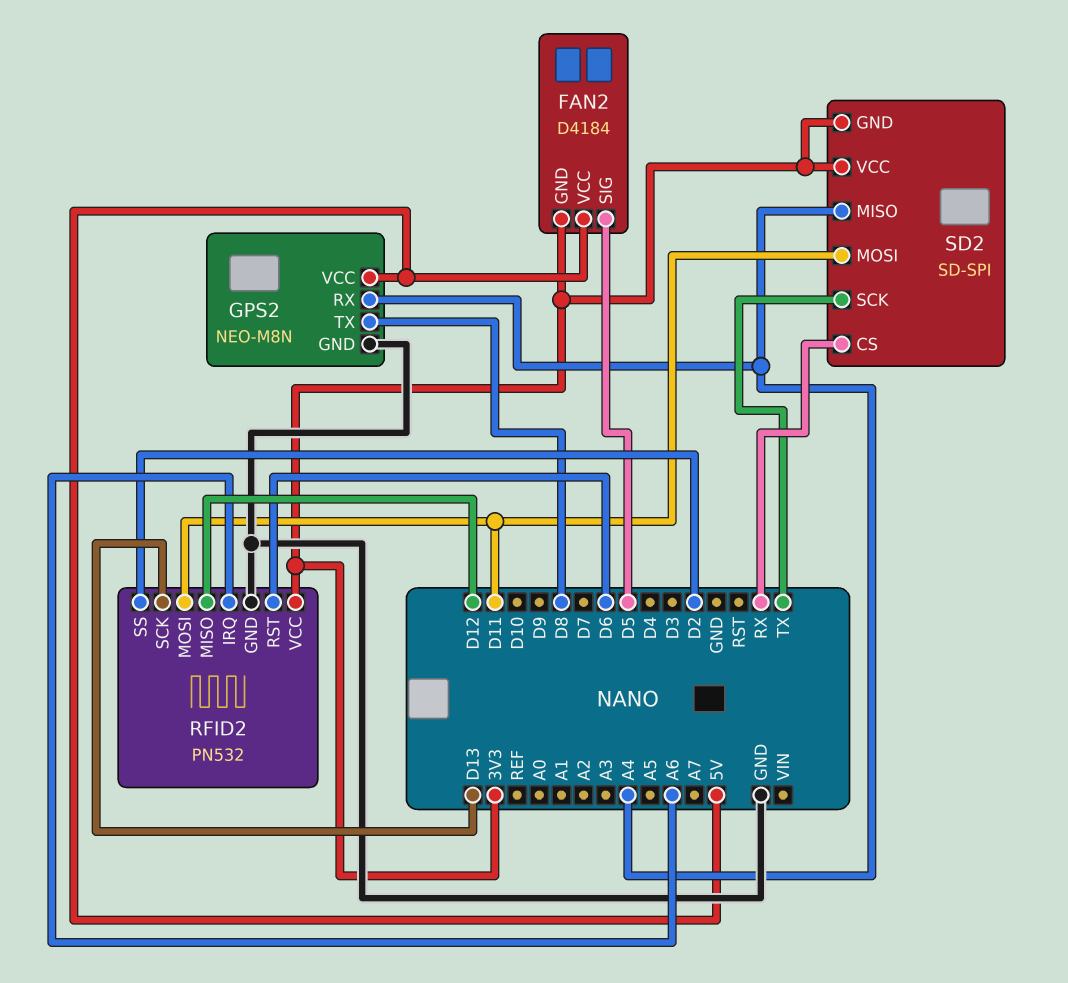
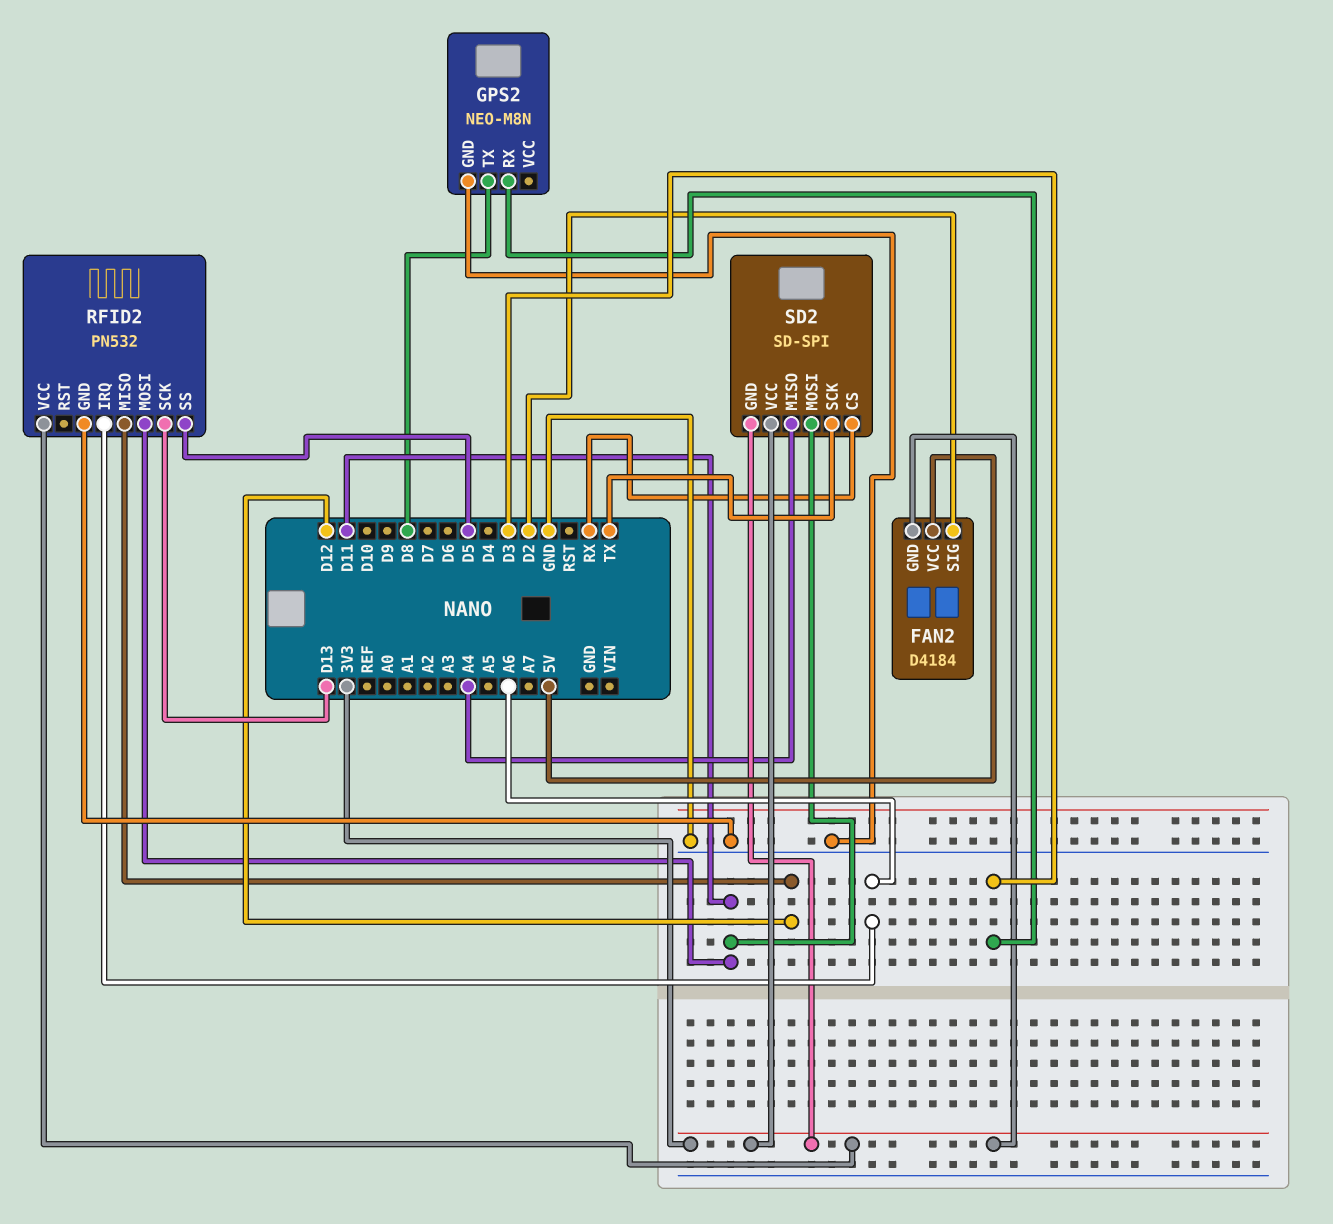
FAN2 pin SIG: D5 -> D2
GPS2 pin RX: A4 -> D3
GPS2 pin VCC: 5V -> none
RFID2 pin RST: D6 -> none
RFID2 pin SS: D2 -> D5

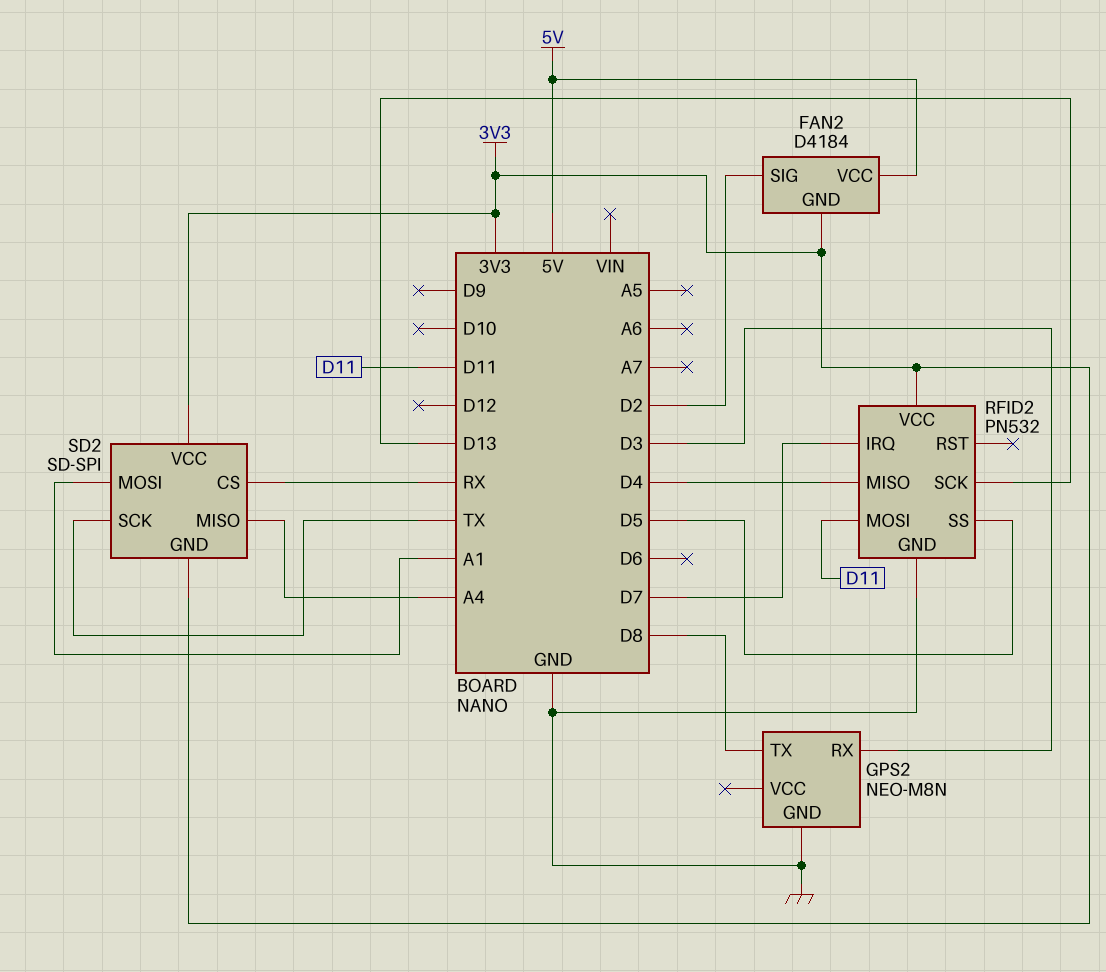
RFID2 pin IRQ: A6 -> D7
RFID2 pin MISO: D12 -> D4
SD2 pin MOSI: D11 -> A1

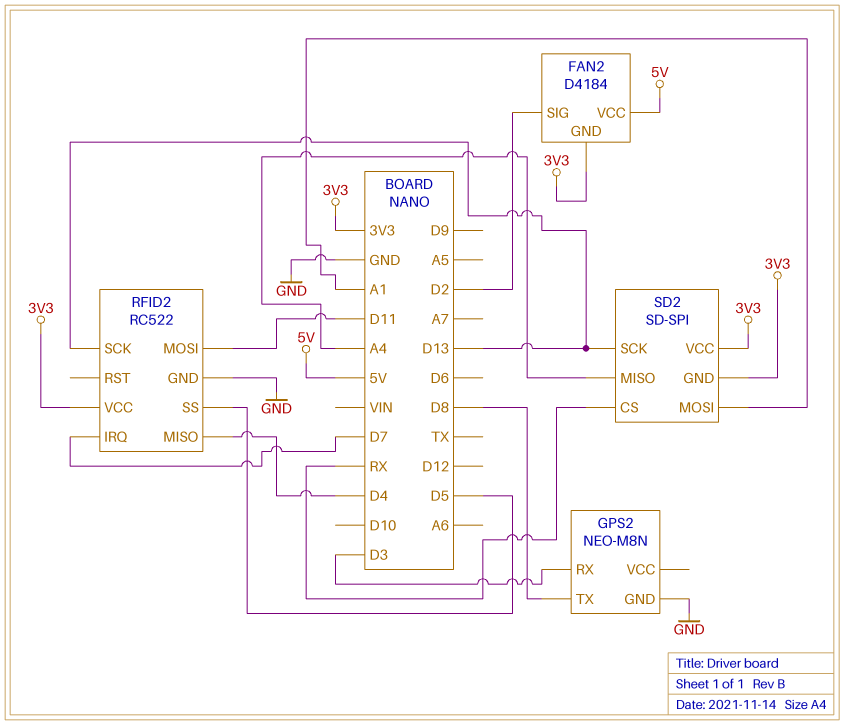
RFID2: PN532 -> RC522
SD2 pin SCK: TX -> D13

